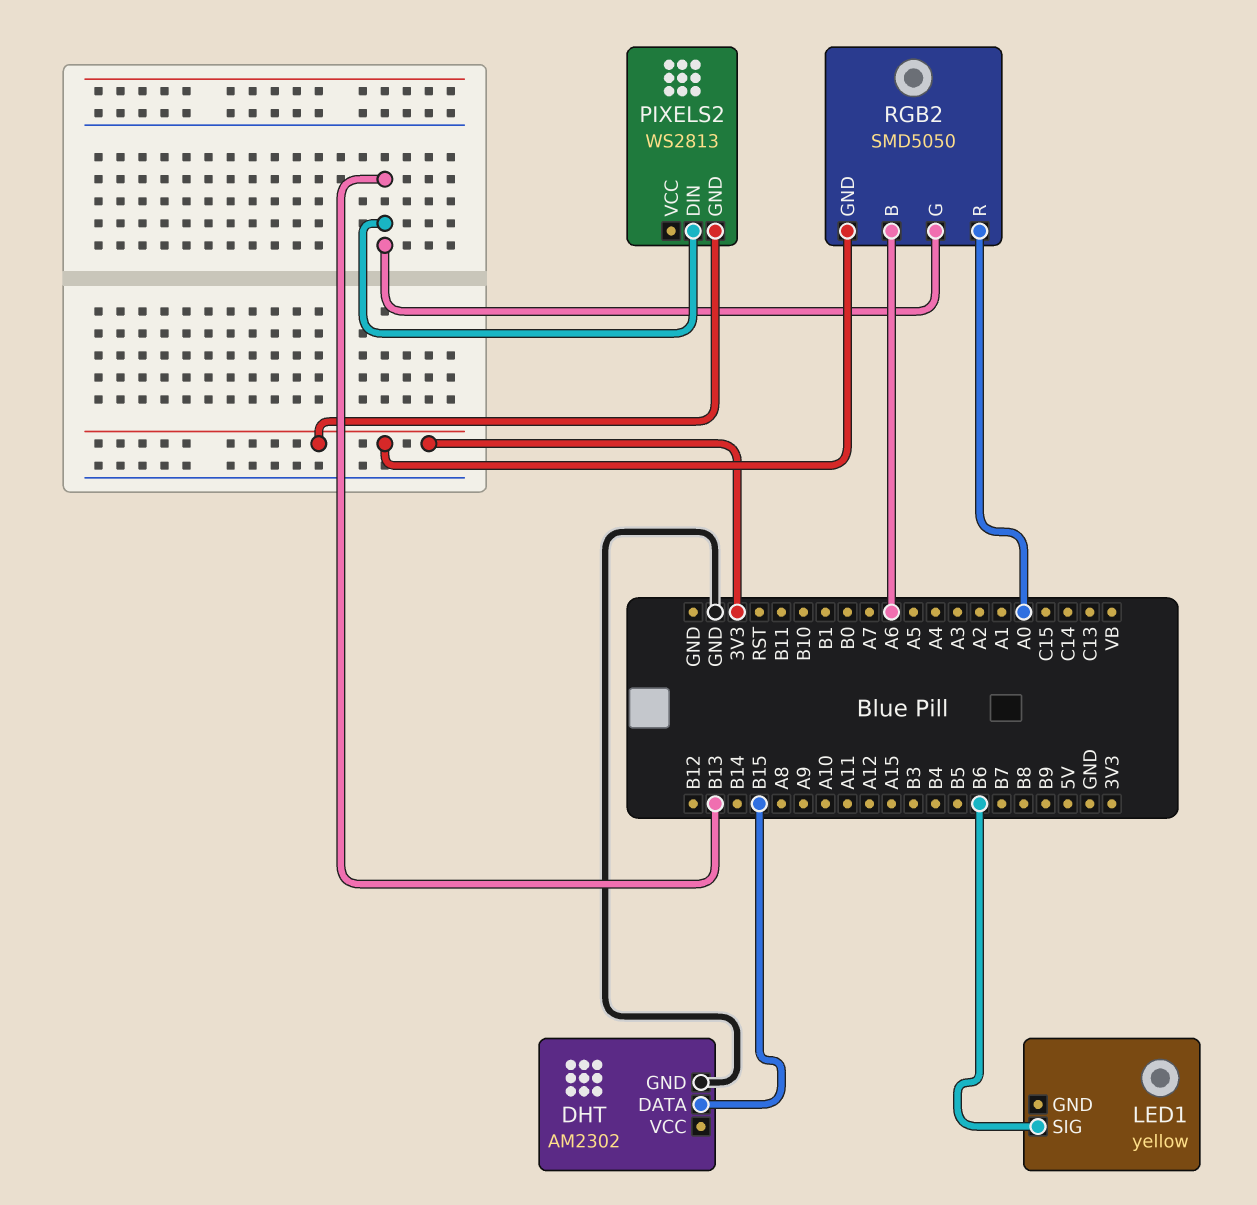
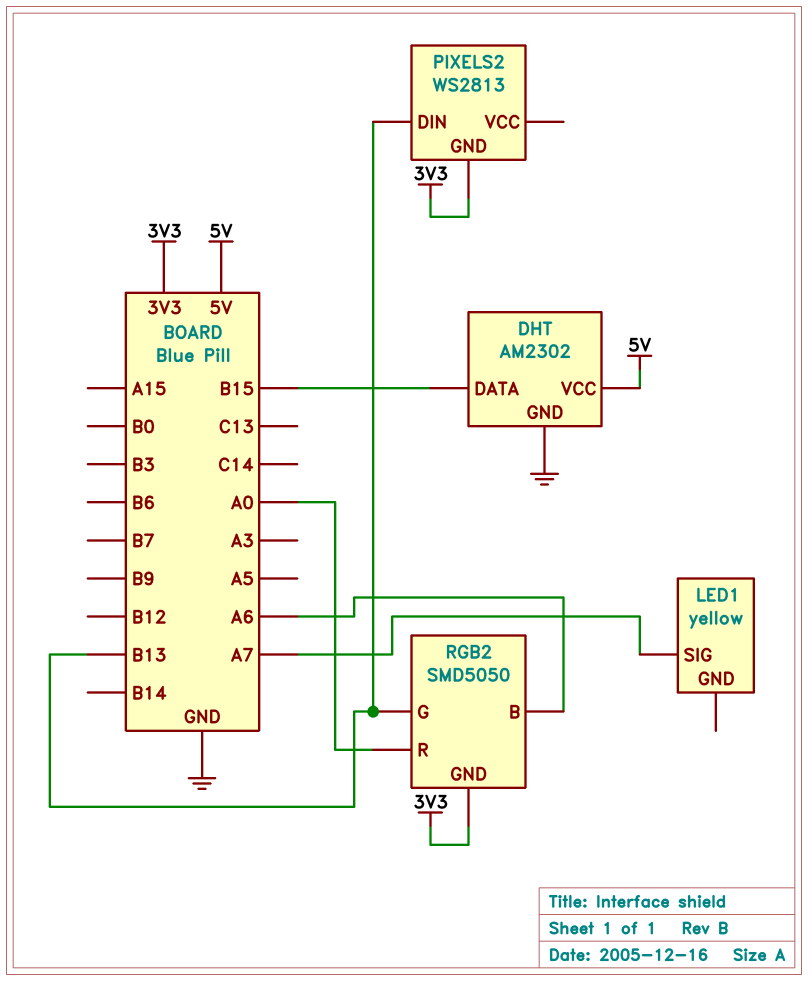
DHT pin VCC: none -> 5V
LED1 pin SIG: B6 -> A7

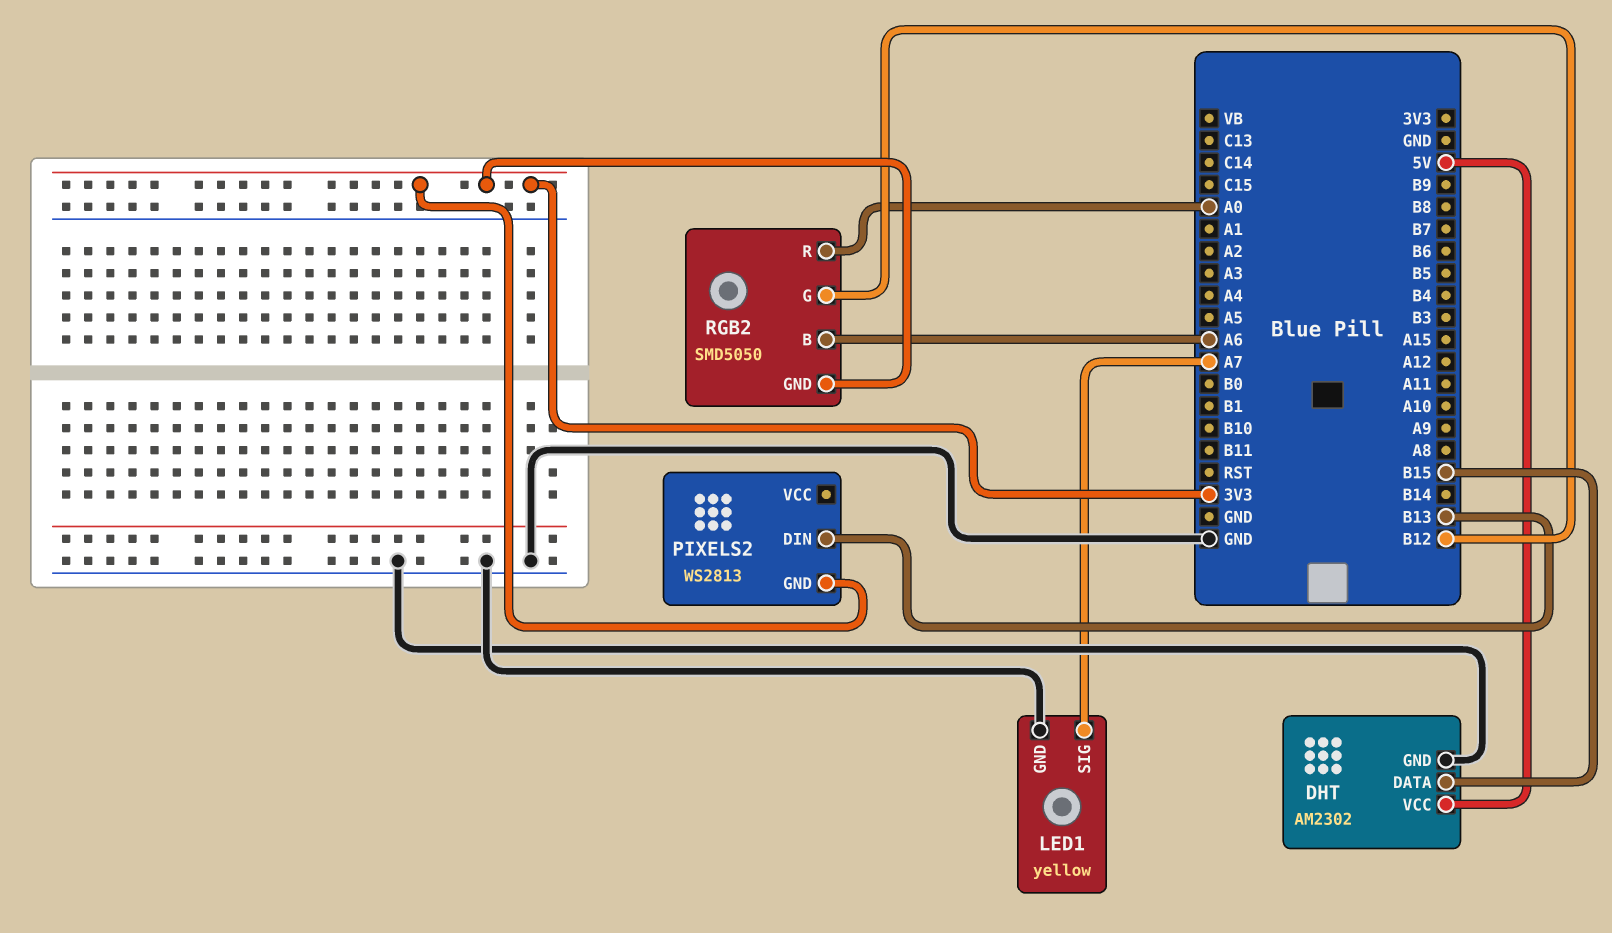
LED1 pin GND: none -> GND
RGB2 pin G: B13 -> B12

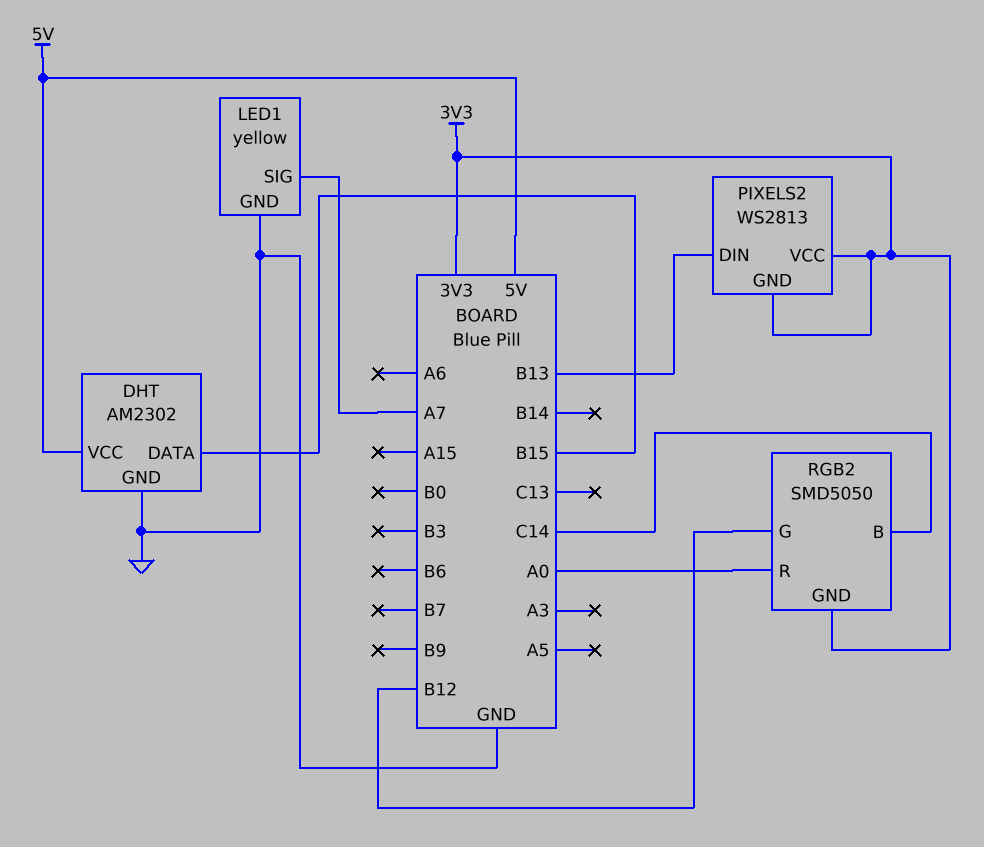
PIXELS2 pin VCC: none -> 3V3
RGB2 pin B: A6 -> C14

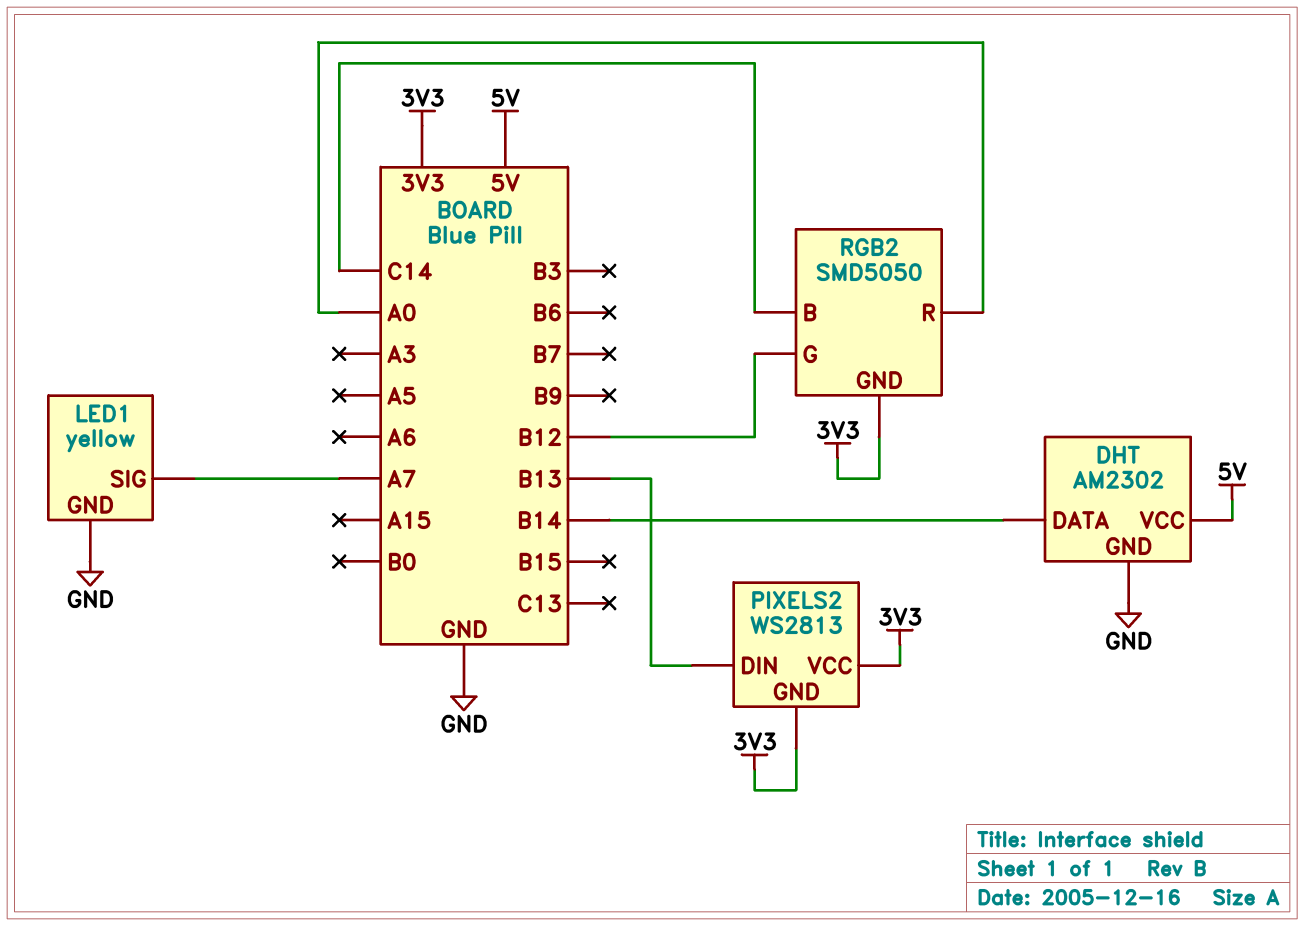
DHT pin DATA: B15 -> B14

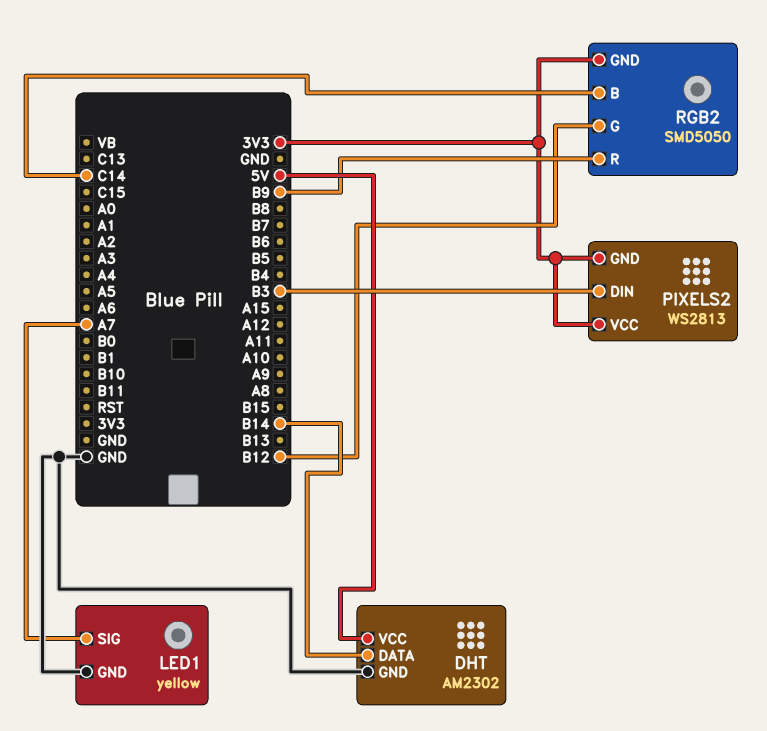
PIXELS2 pin DIN: B13 -> B3
RGB2 pin R: A0 -> B9

